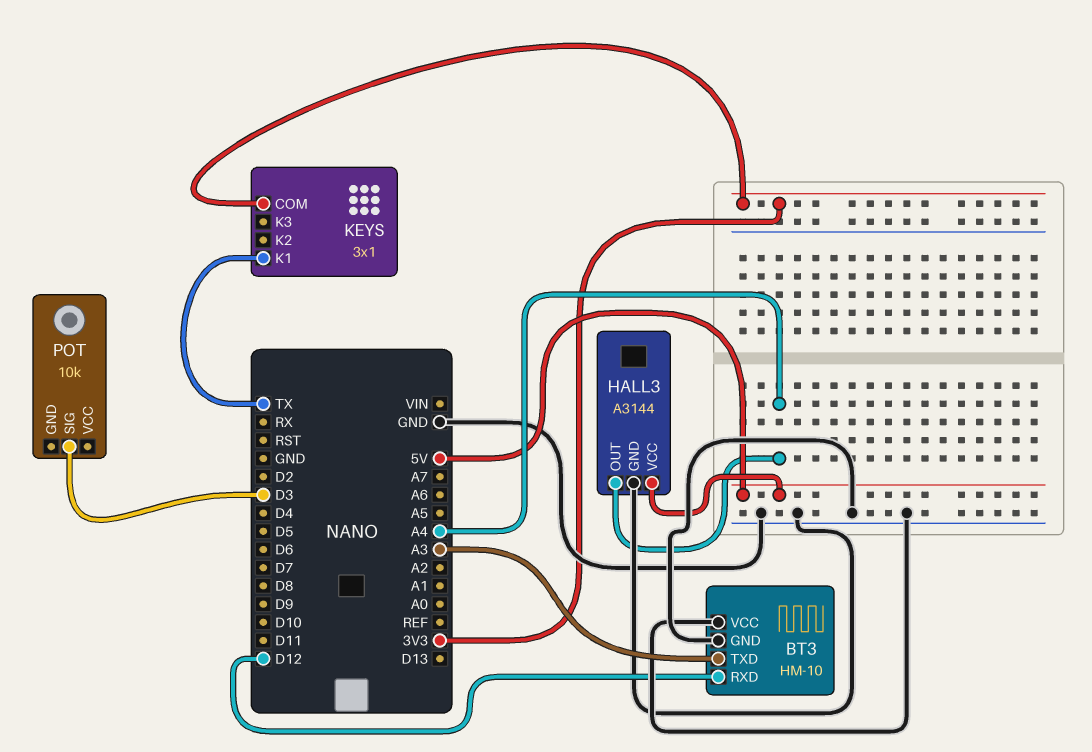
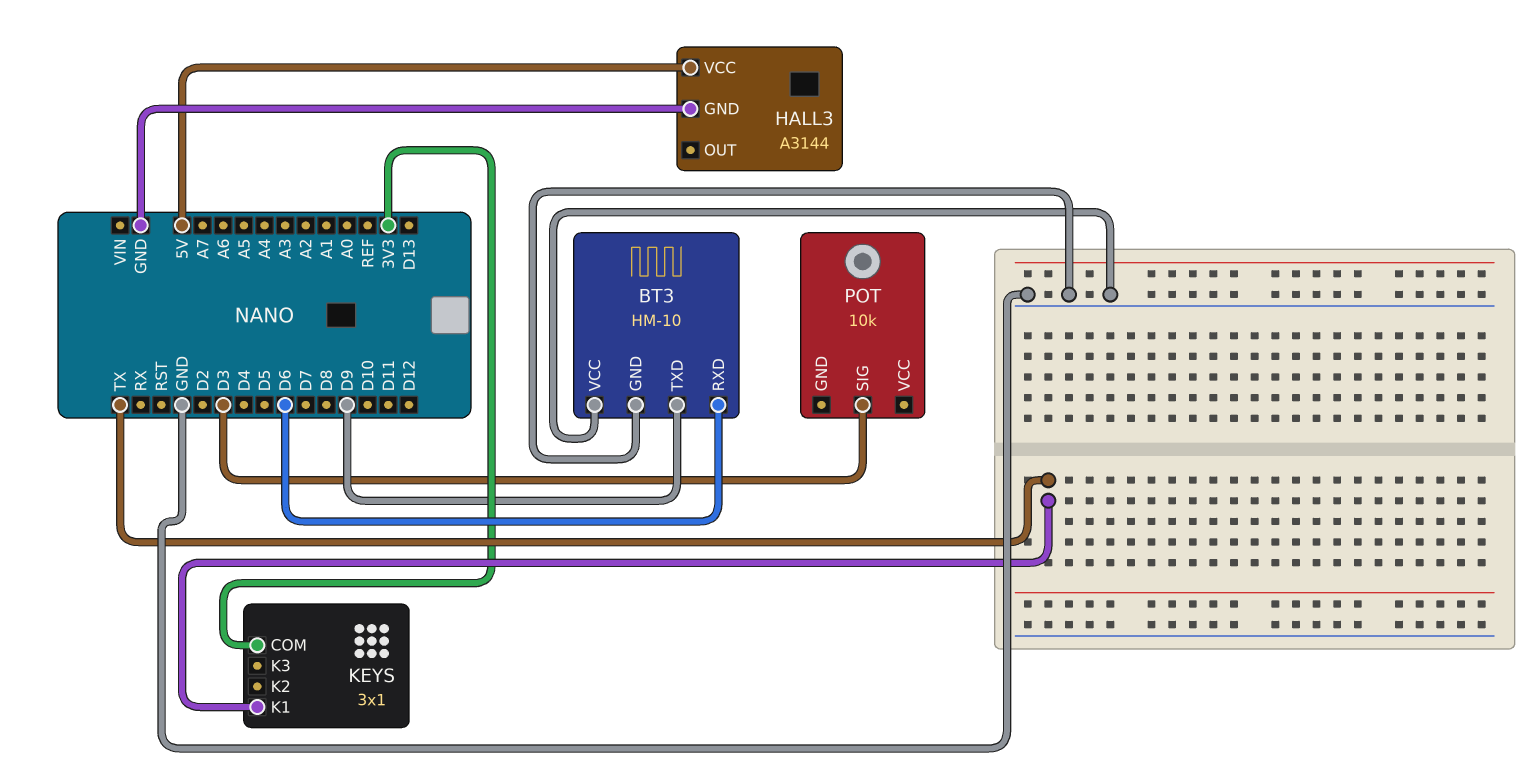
BT3 pin RXD: D12 -> D6
BT3 pin TXD: A3 -> D9
HALL3 pin OUT: A4 -> none

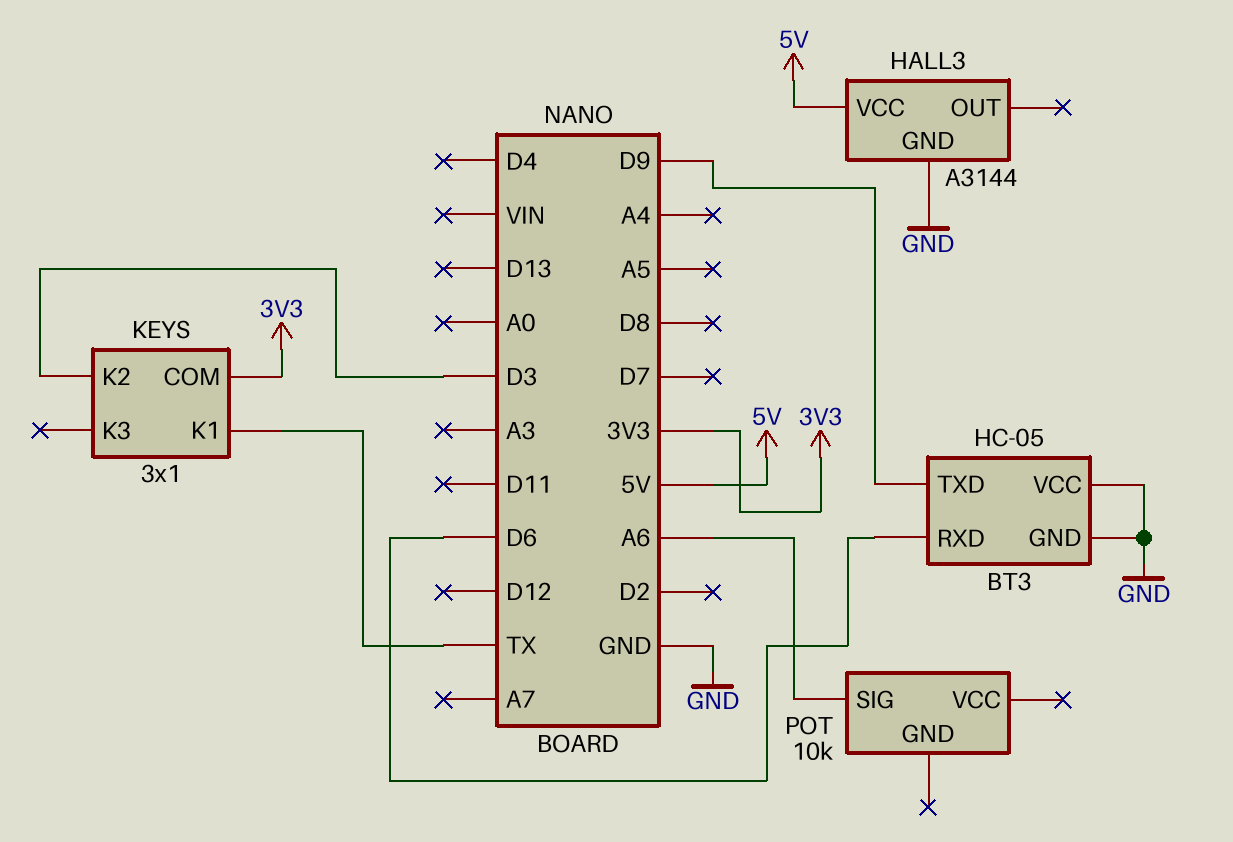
BT3: HM-10 -> HC-05
KEYS pin K2: none -> D3
POT pin SIG: D3 -> A6

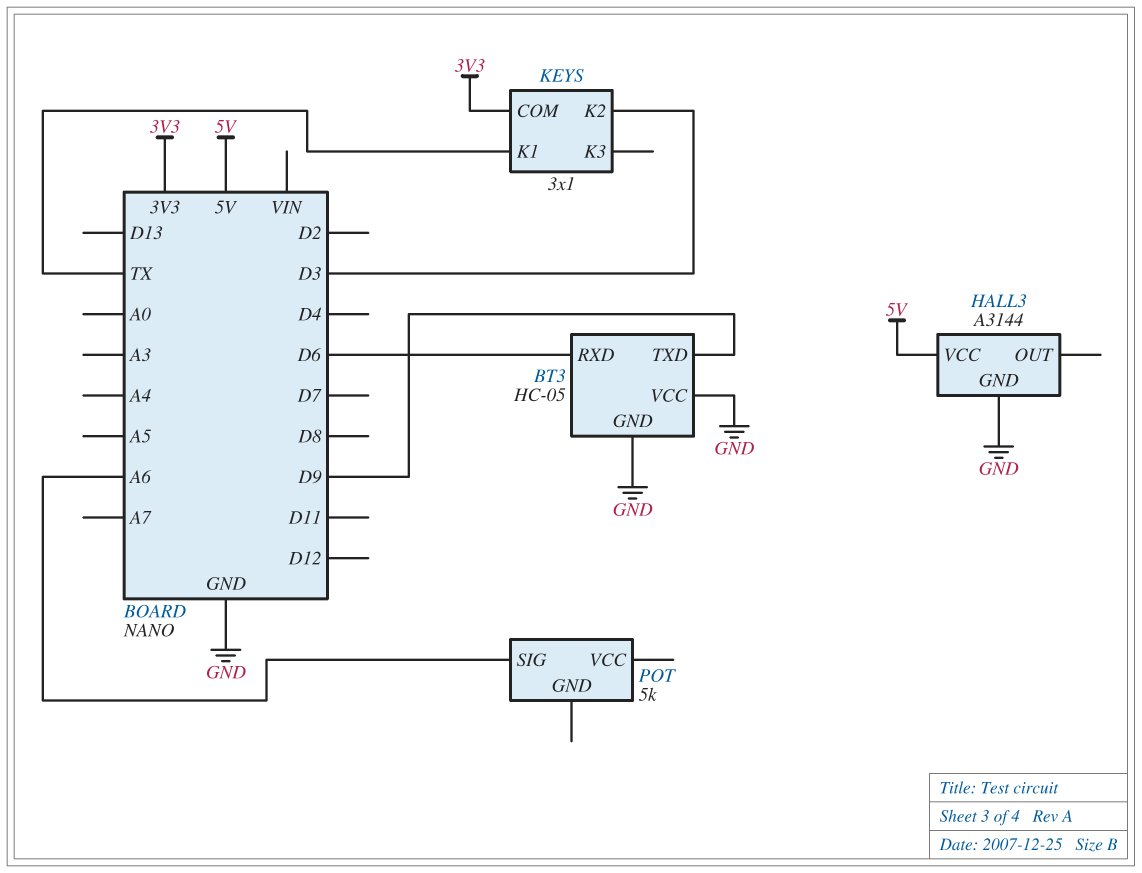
POT: 10k -> 5k

